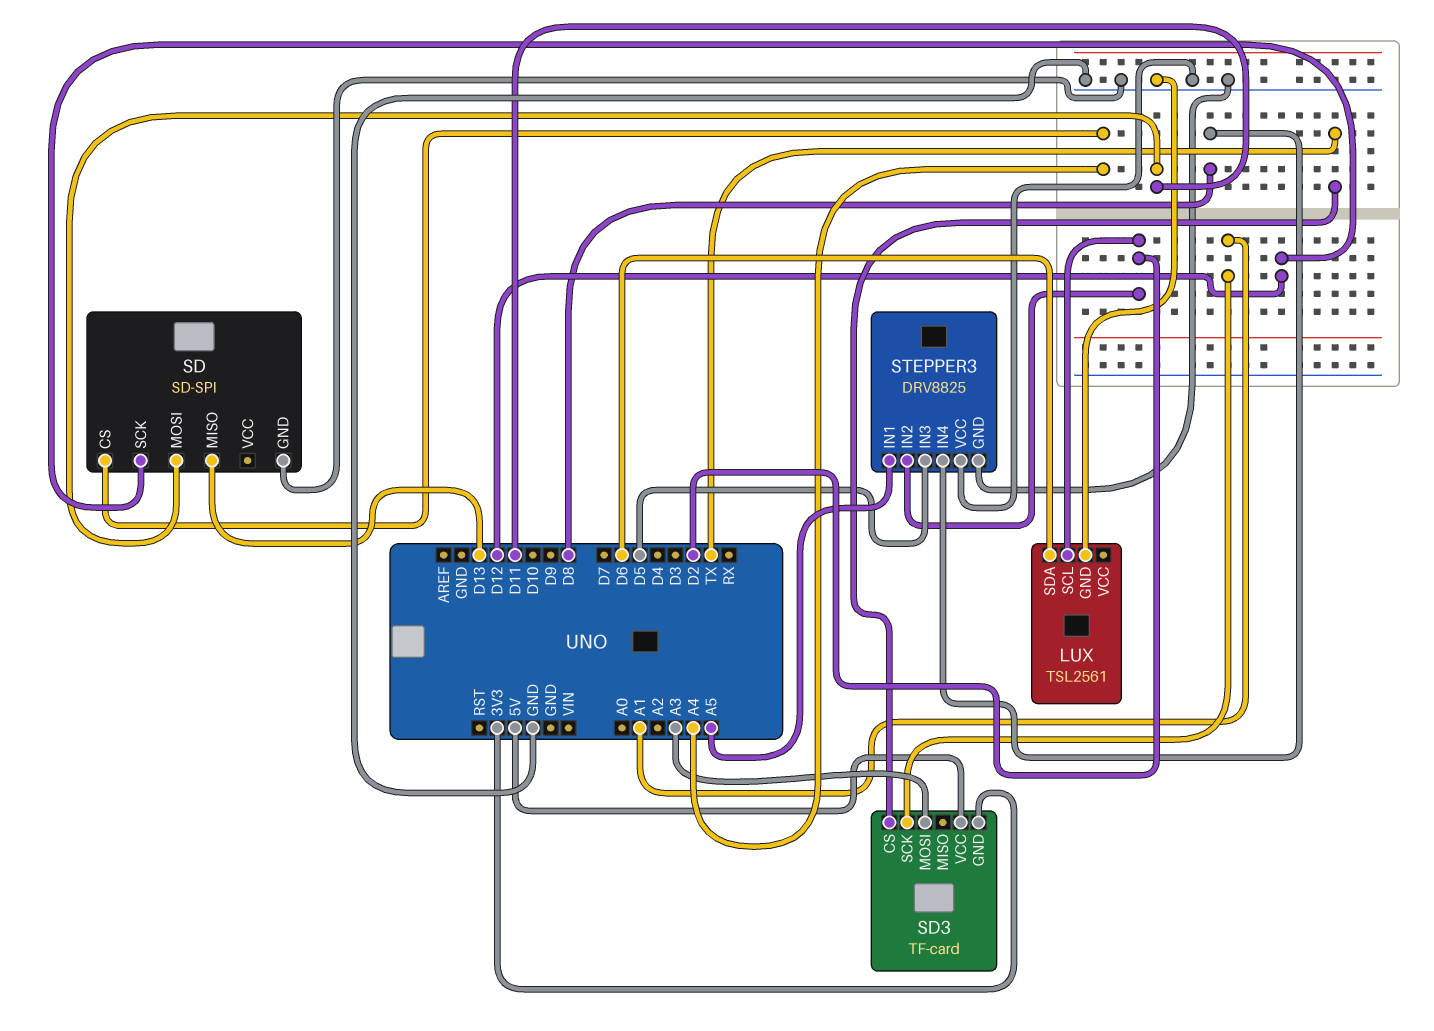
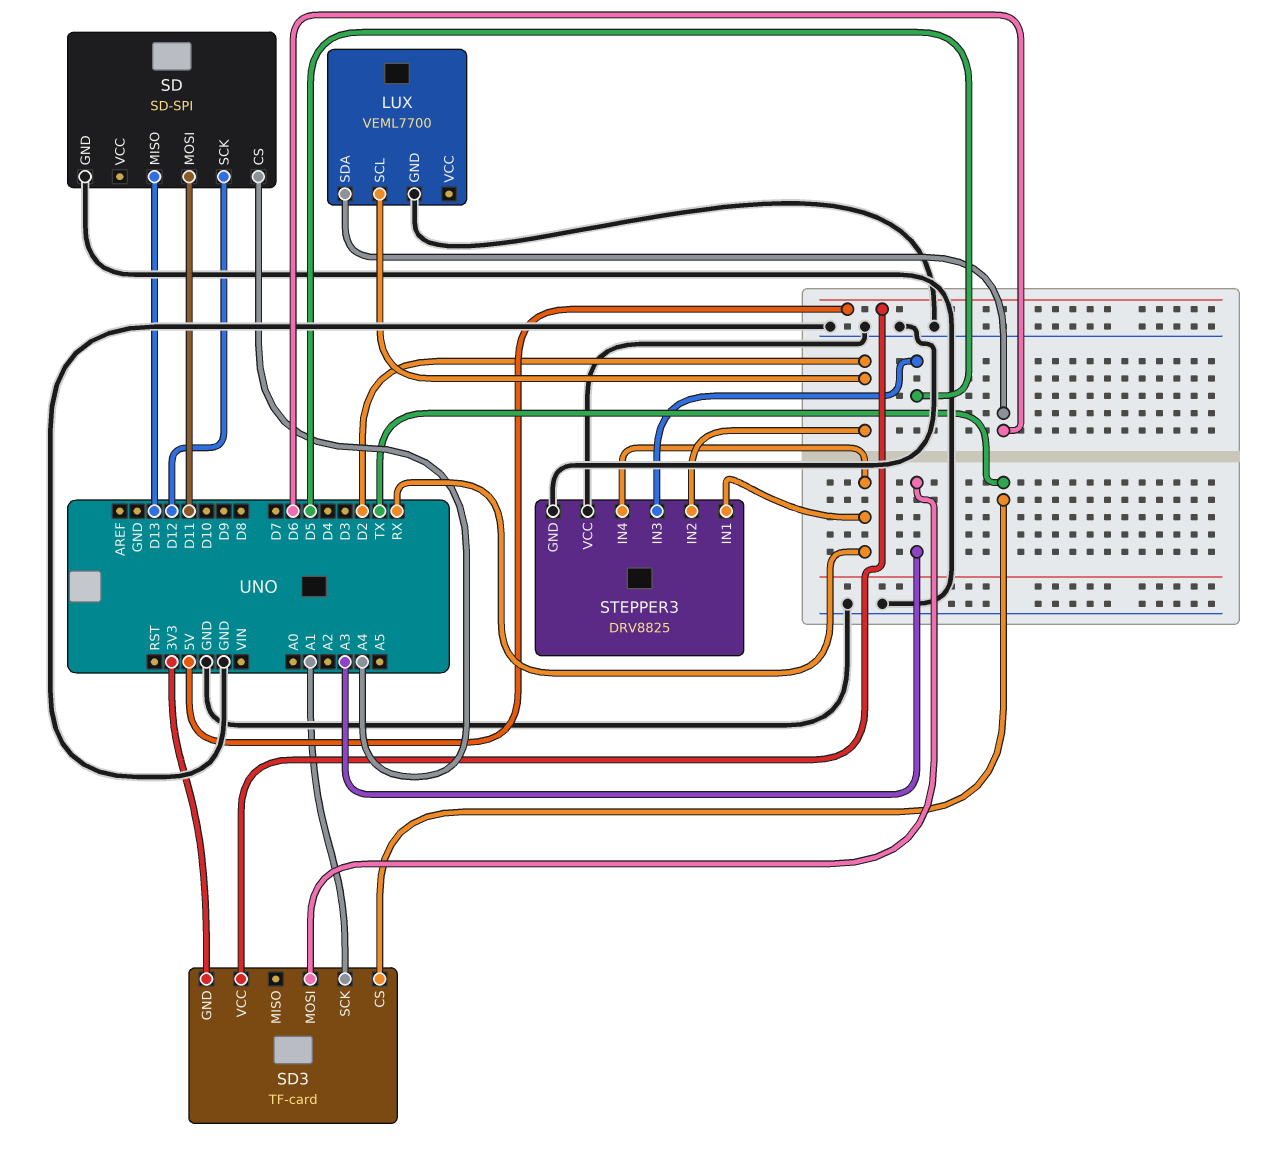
LUX: TSL2561 -> VEML7700
STEPPER3 pin IN1: A5 -> RX
STEPPER3 pin IN4: D8 -> RX

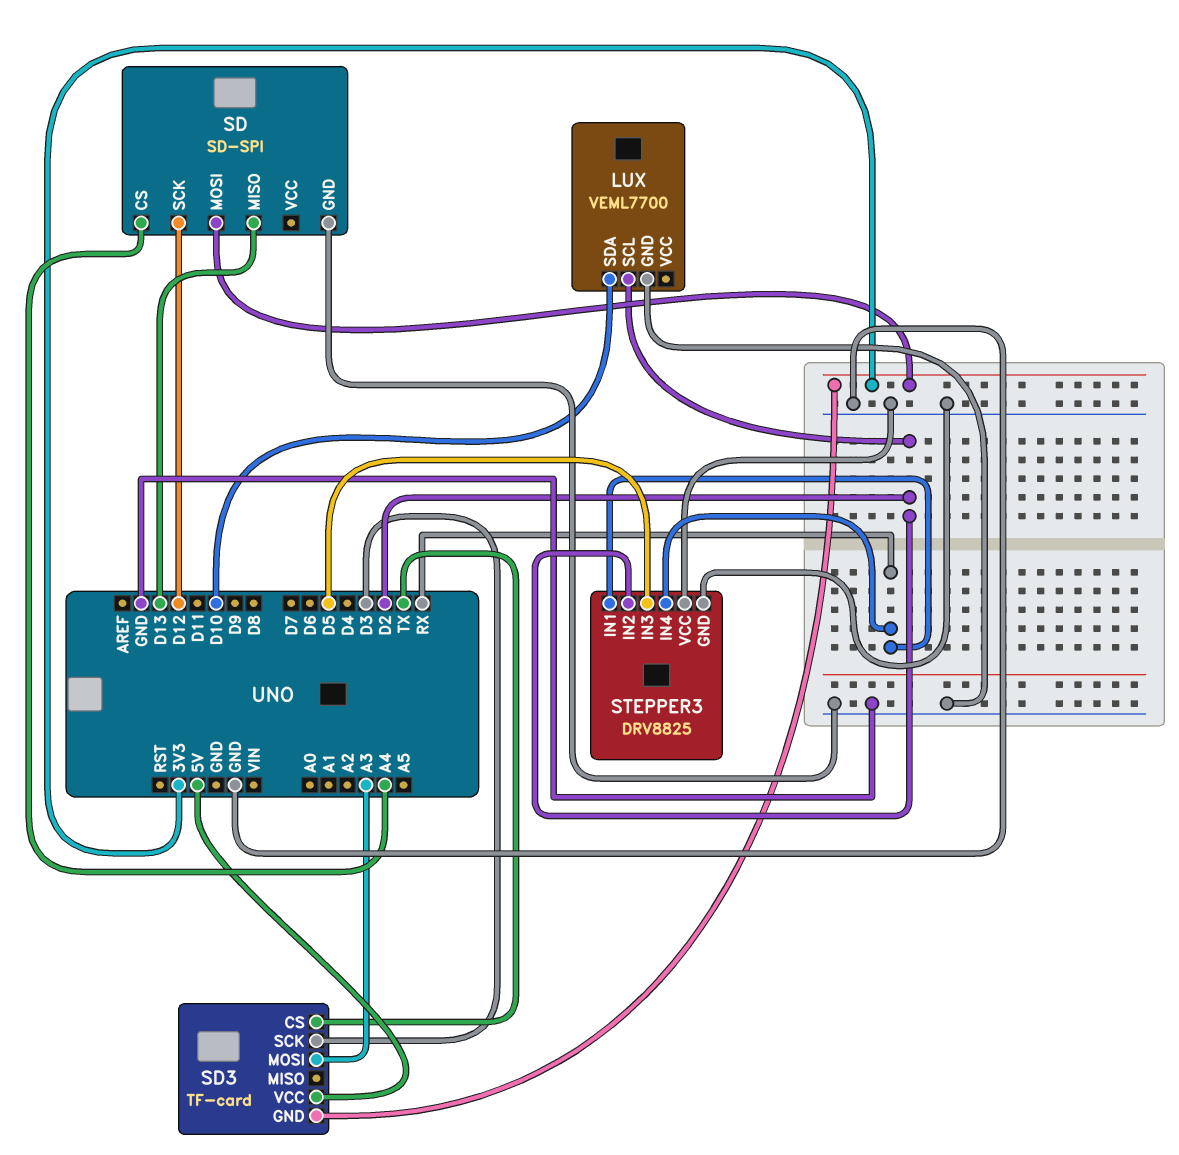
LUX pin SDA: D6 -> D10
SD pin MOSI: D11 -> 3V3
SD3 pin SCK: A1 -> D3

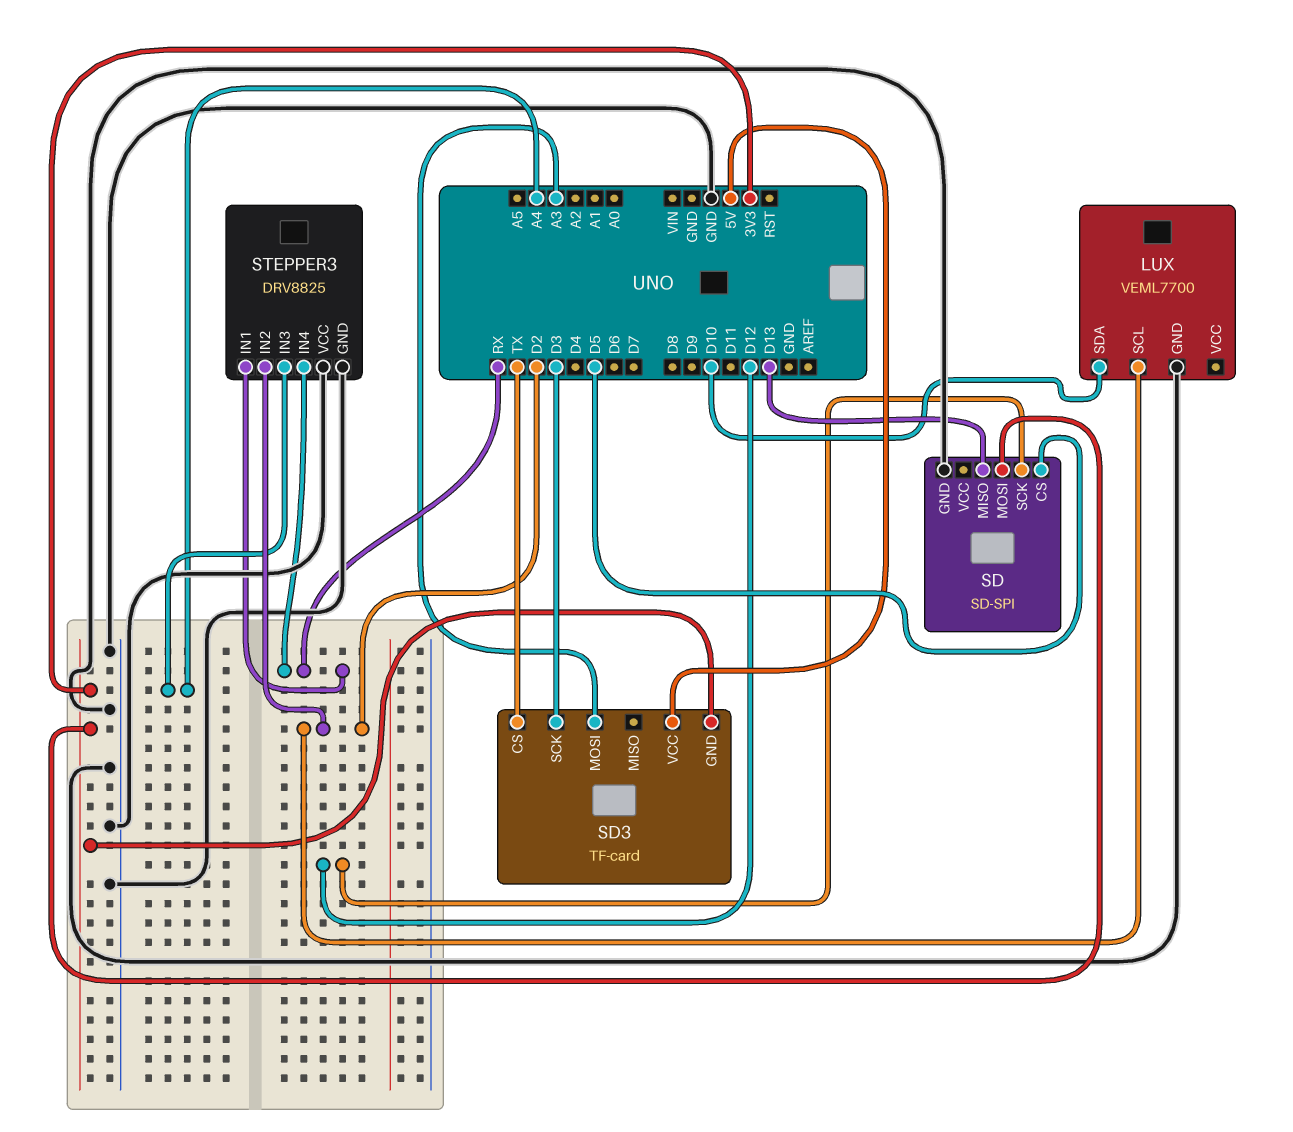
SD pin CS: A4 -> D5
STEPPER3 pin IN3: D5 -> A4

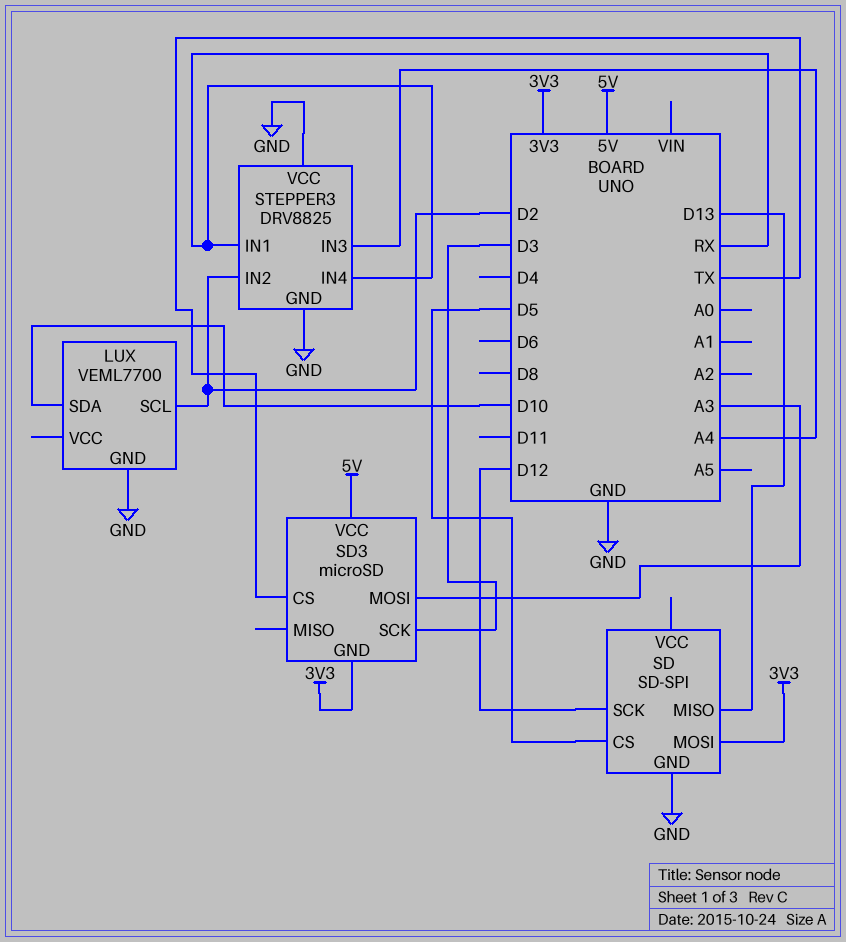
SD3: TF-card -> microSD

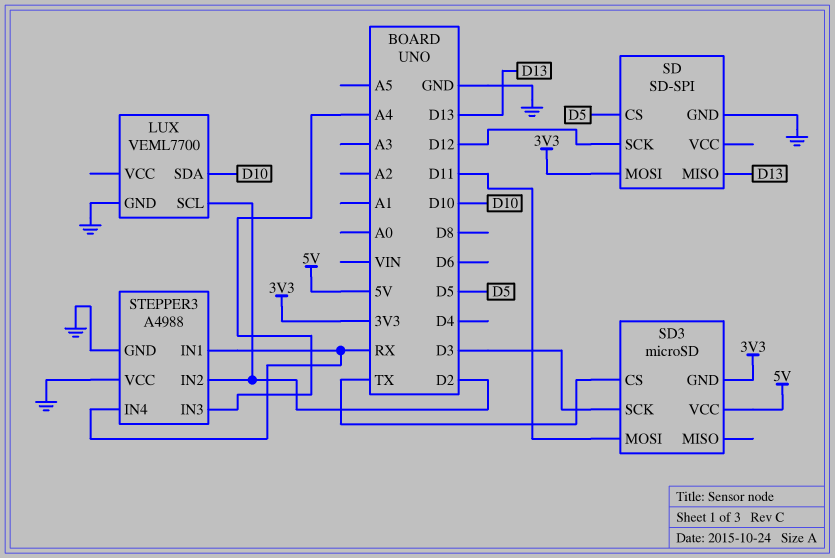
SD3 pin MOSI: A3 -> D11
STEPPER3: DRV8825 -> A4988

